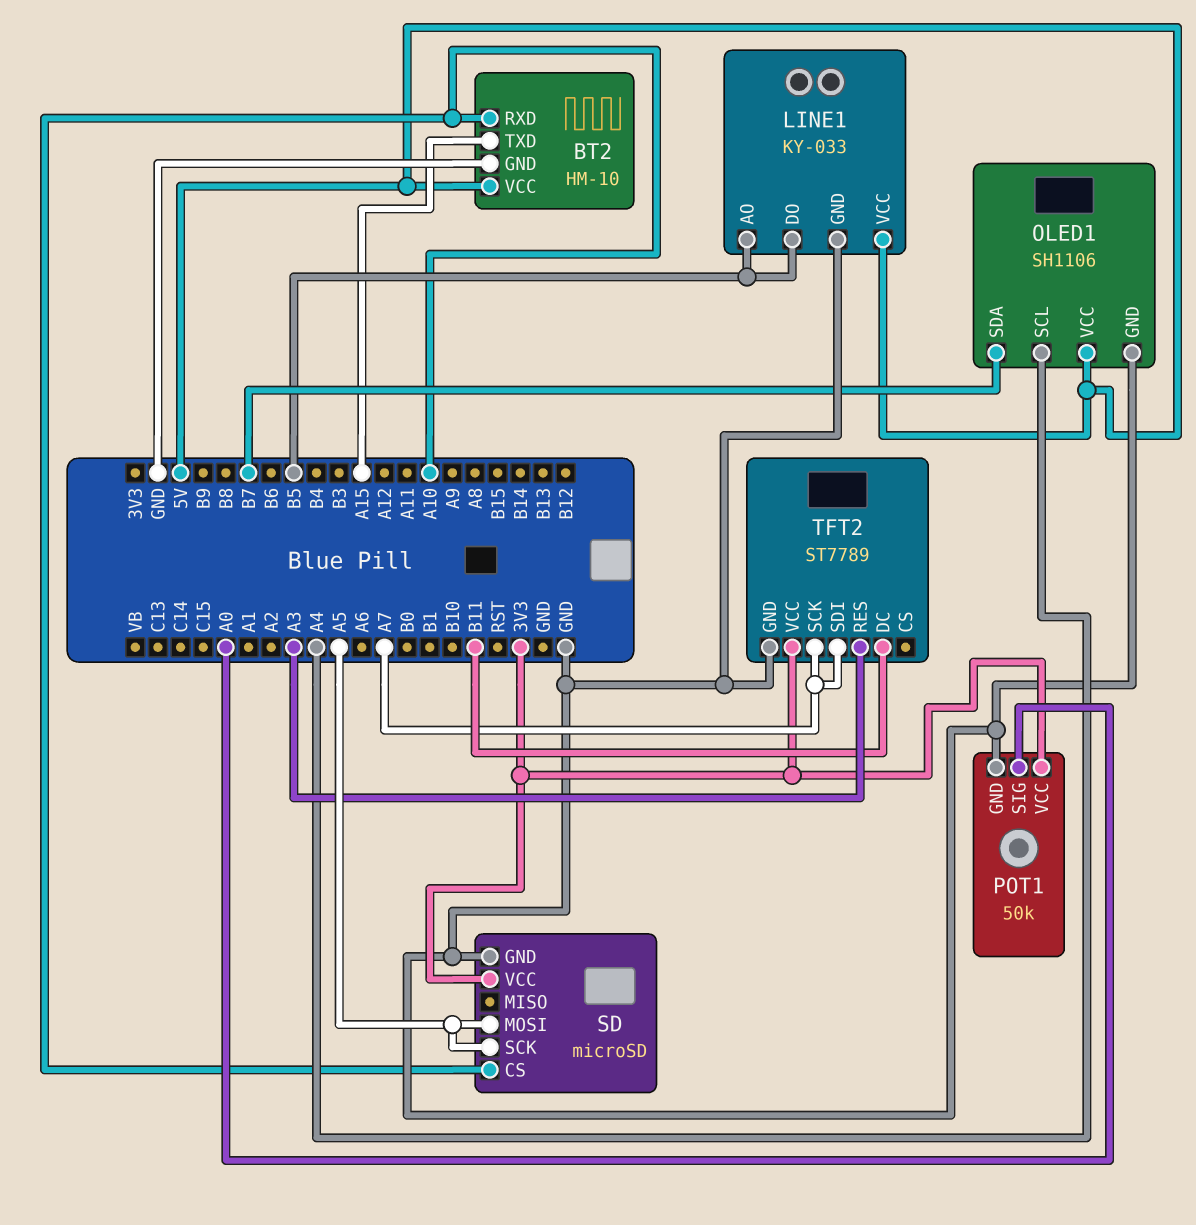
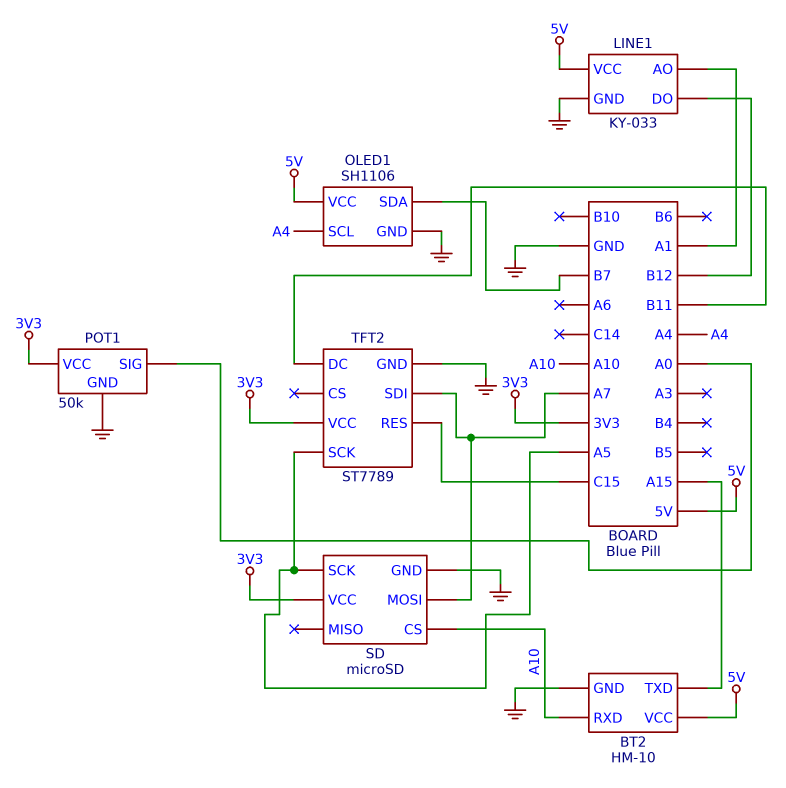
LINE1 pin AO: B5 -> A1
LINE1 pin DO: B5 -> B12
SD pin MOSI: A5 -> A7
TFT2 pin RES: A3 -> C15
TFT2 pin SCK: A7 -> A5

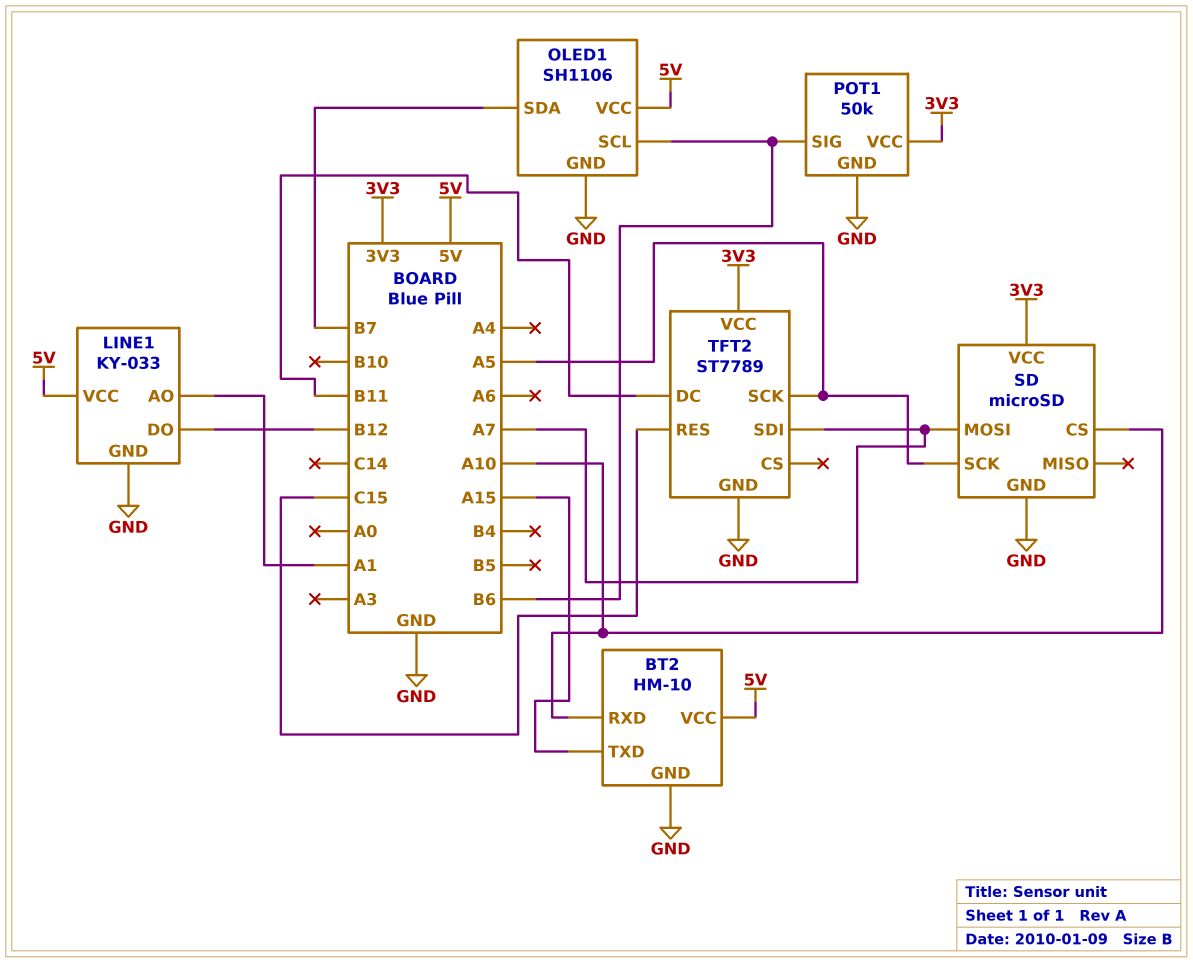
OLED1 pin SCL: A4 -> B6
POT1 pin SIG: A0 -> B6

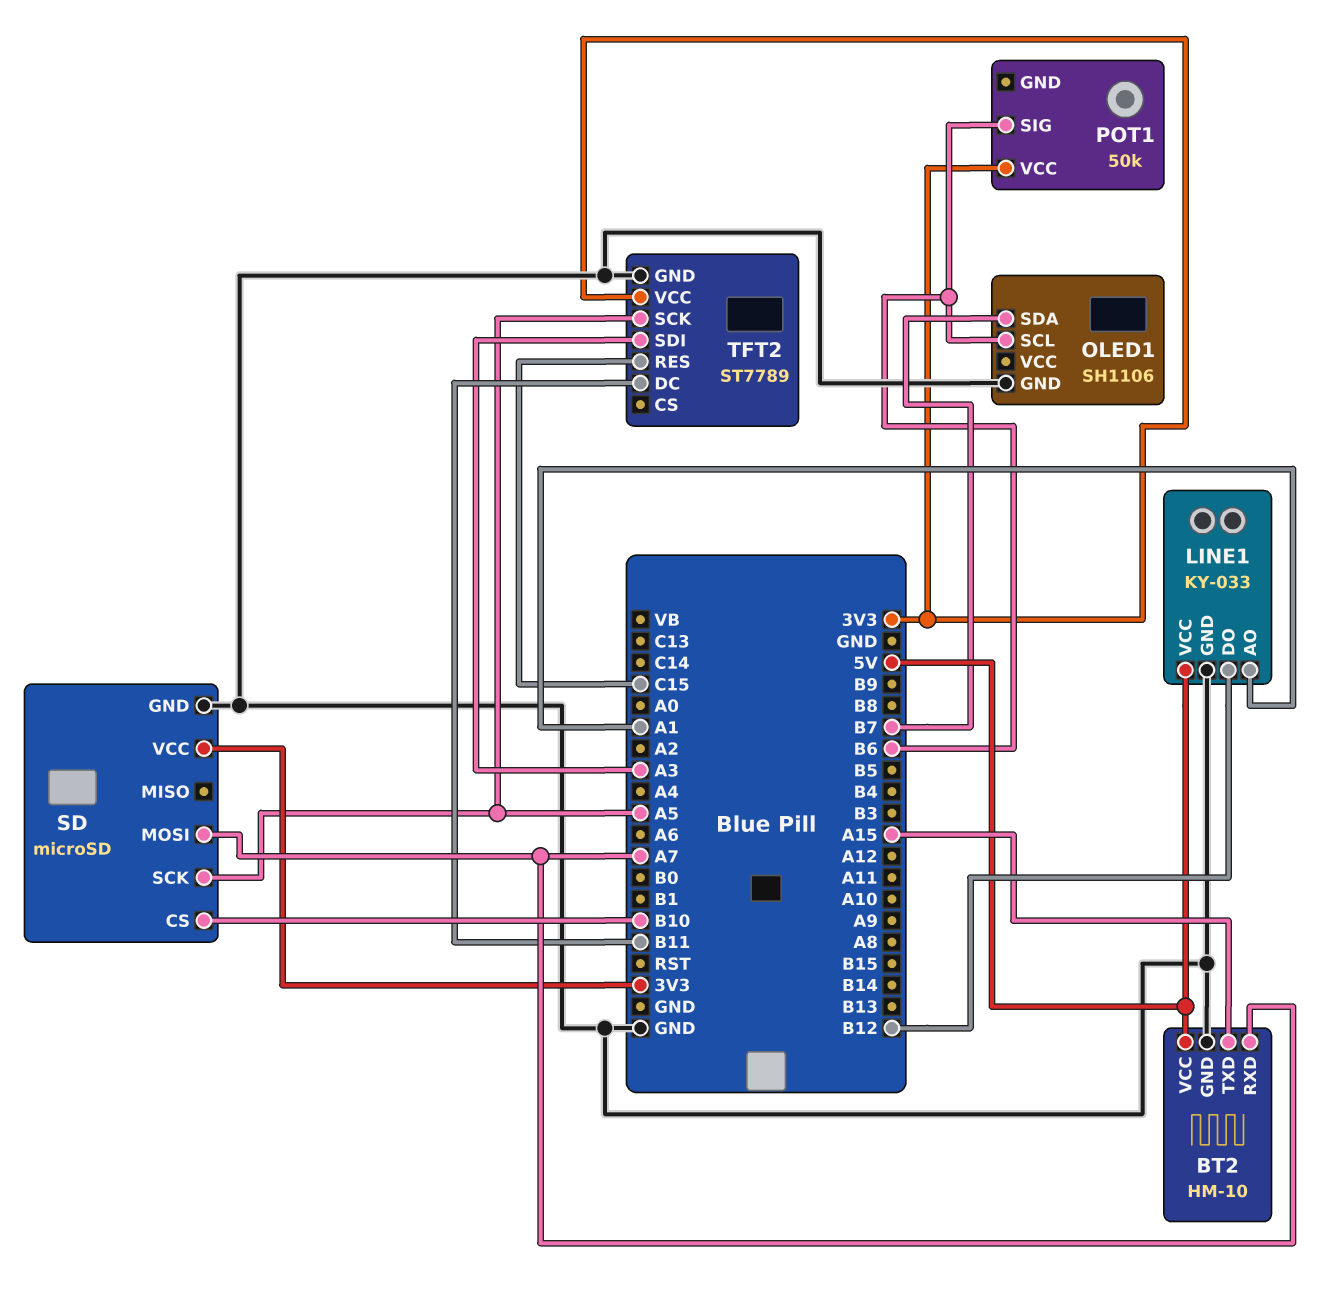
BT2 pin RXD: A10 -> A7
OLED1 pin VCC: 5V -> none
POT1 pin GND: GND -> none
SD pin CS: A10 -> B10
TFT2 pin SDI: A7 -> A3

